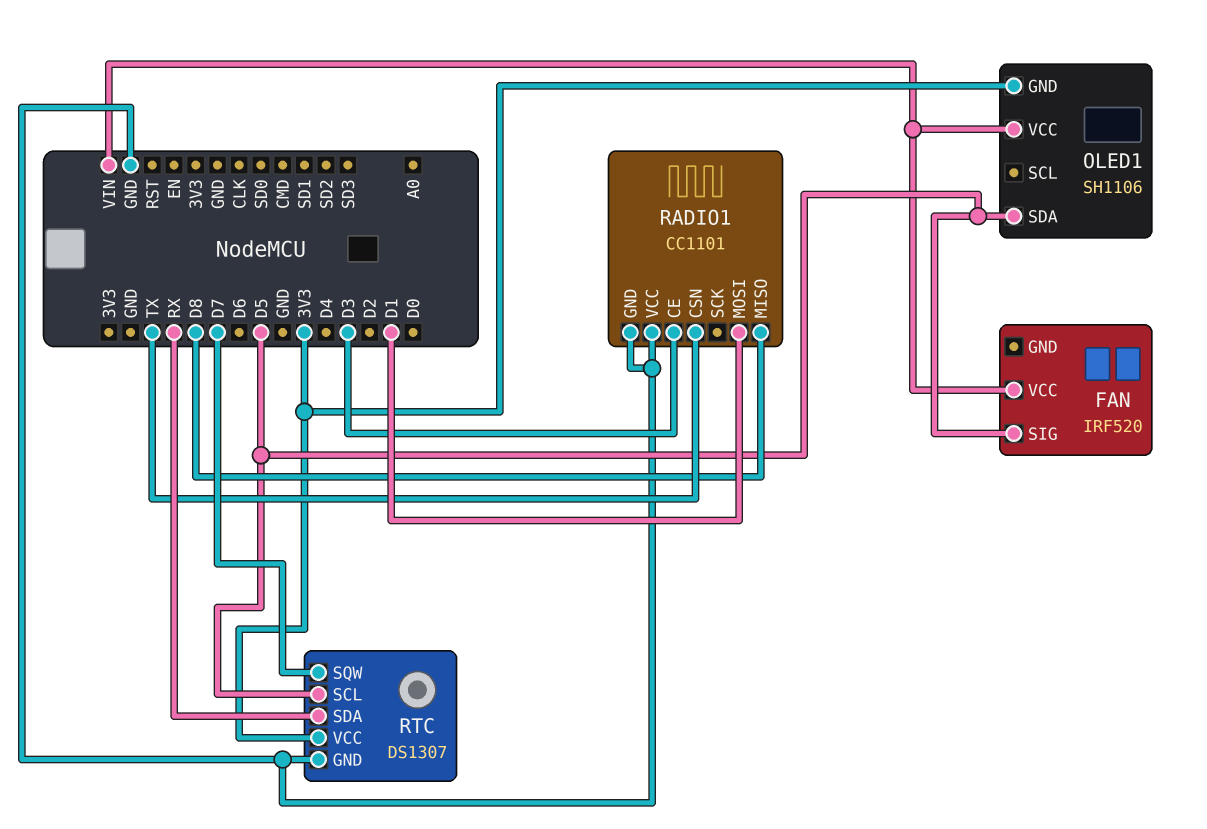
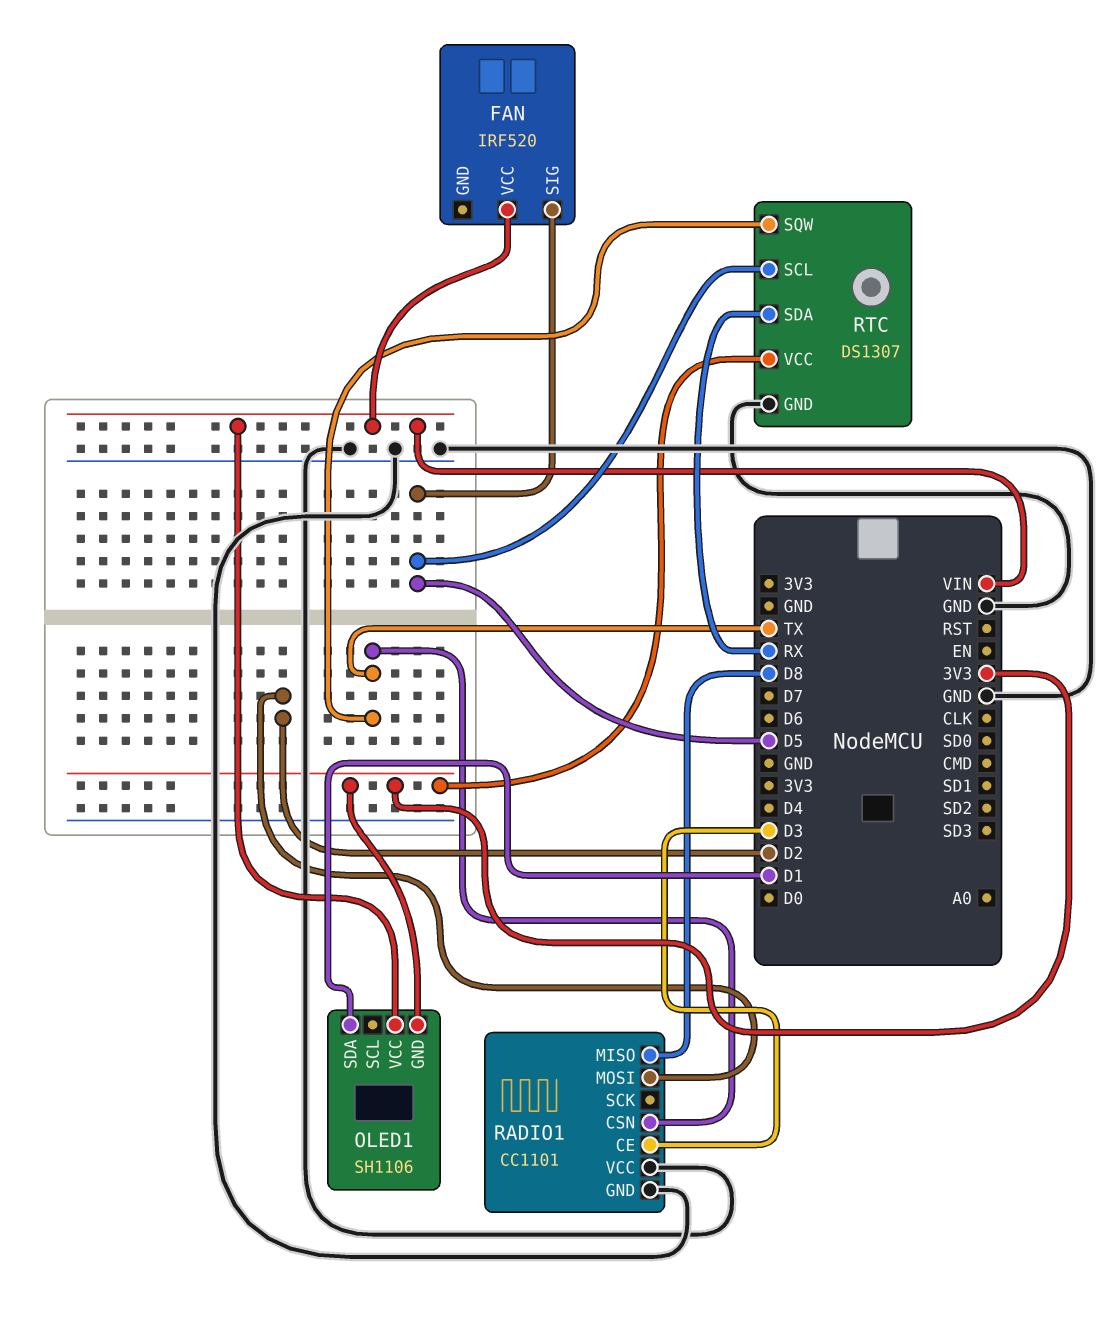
OLED1 pin SDA: D5 -> D1
RADIO1 pin MOSI: D1 -> D2
RTC pin SQW: D7 -> TX

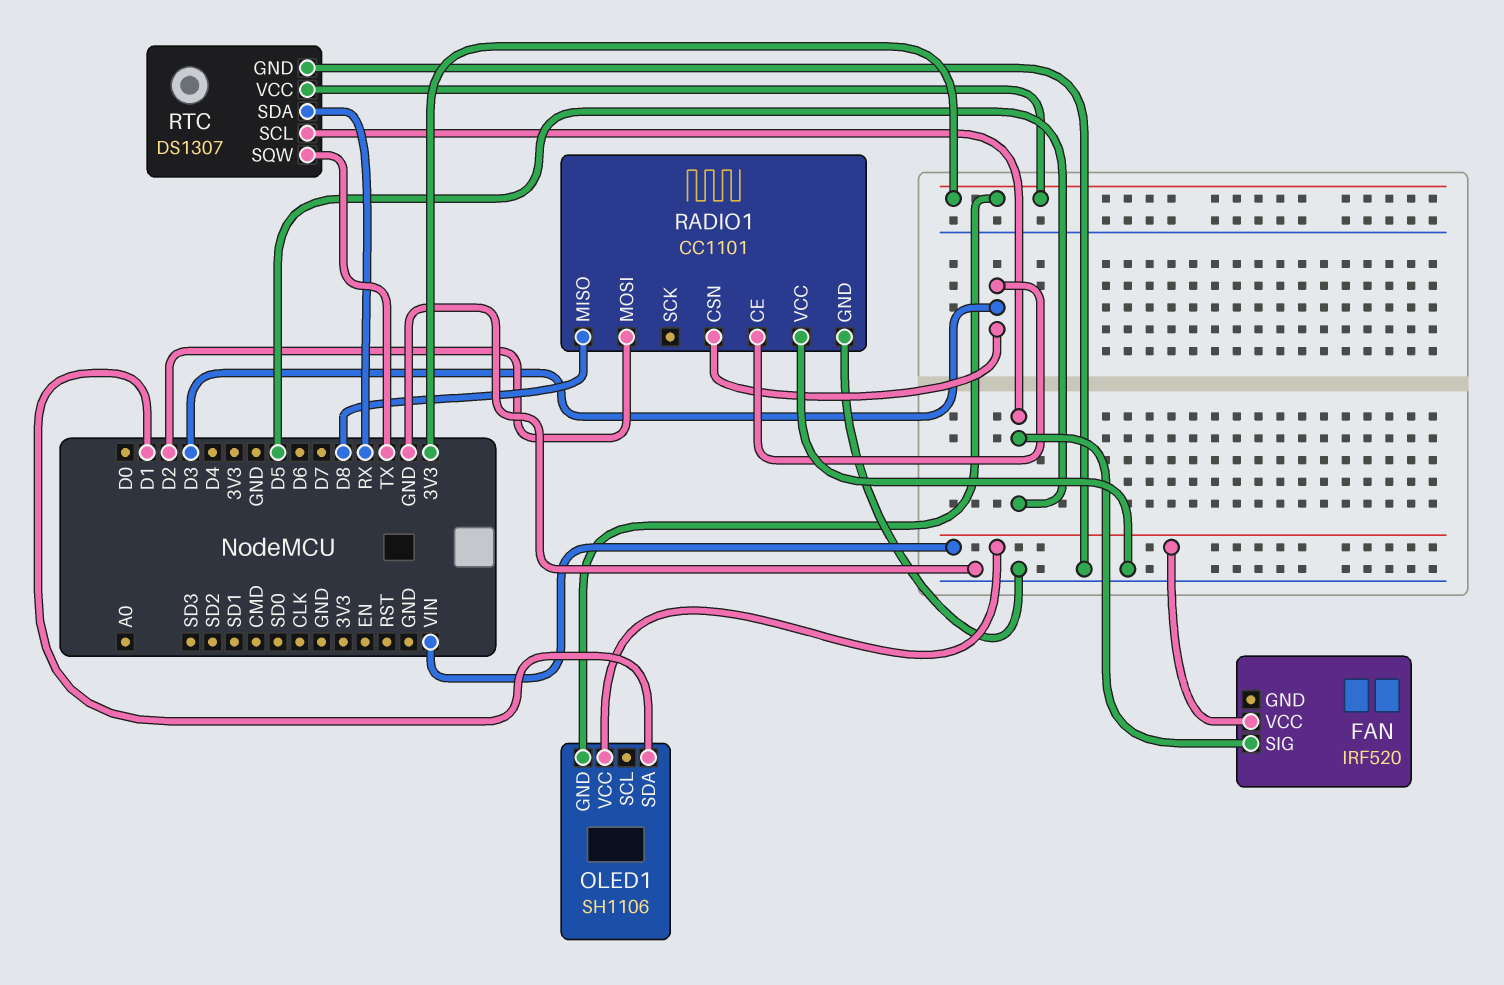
RADIO1 pin CSN: TX -> D3

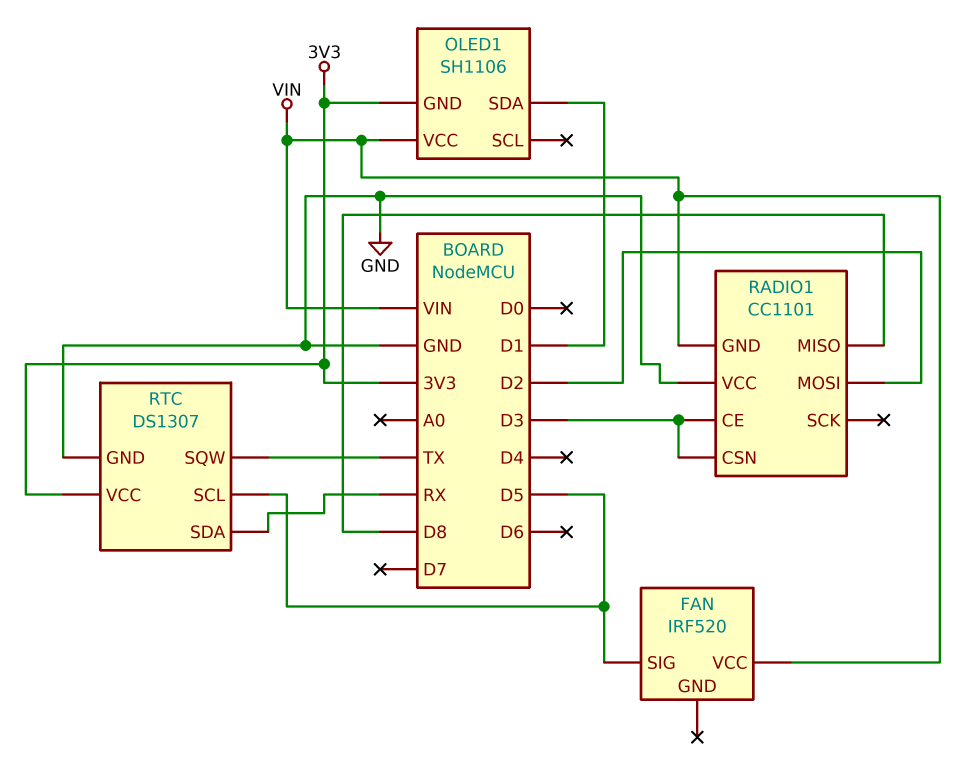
RADIO1 pin GND: GND -> VIN

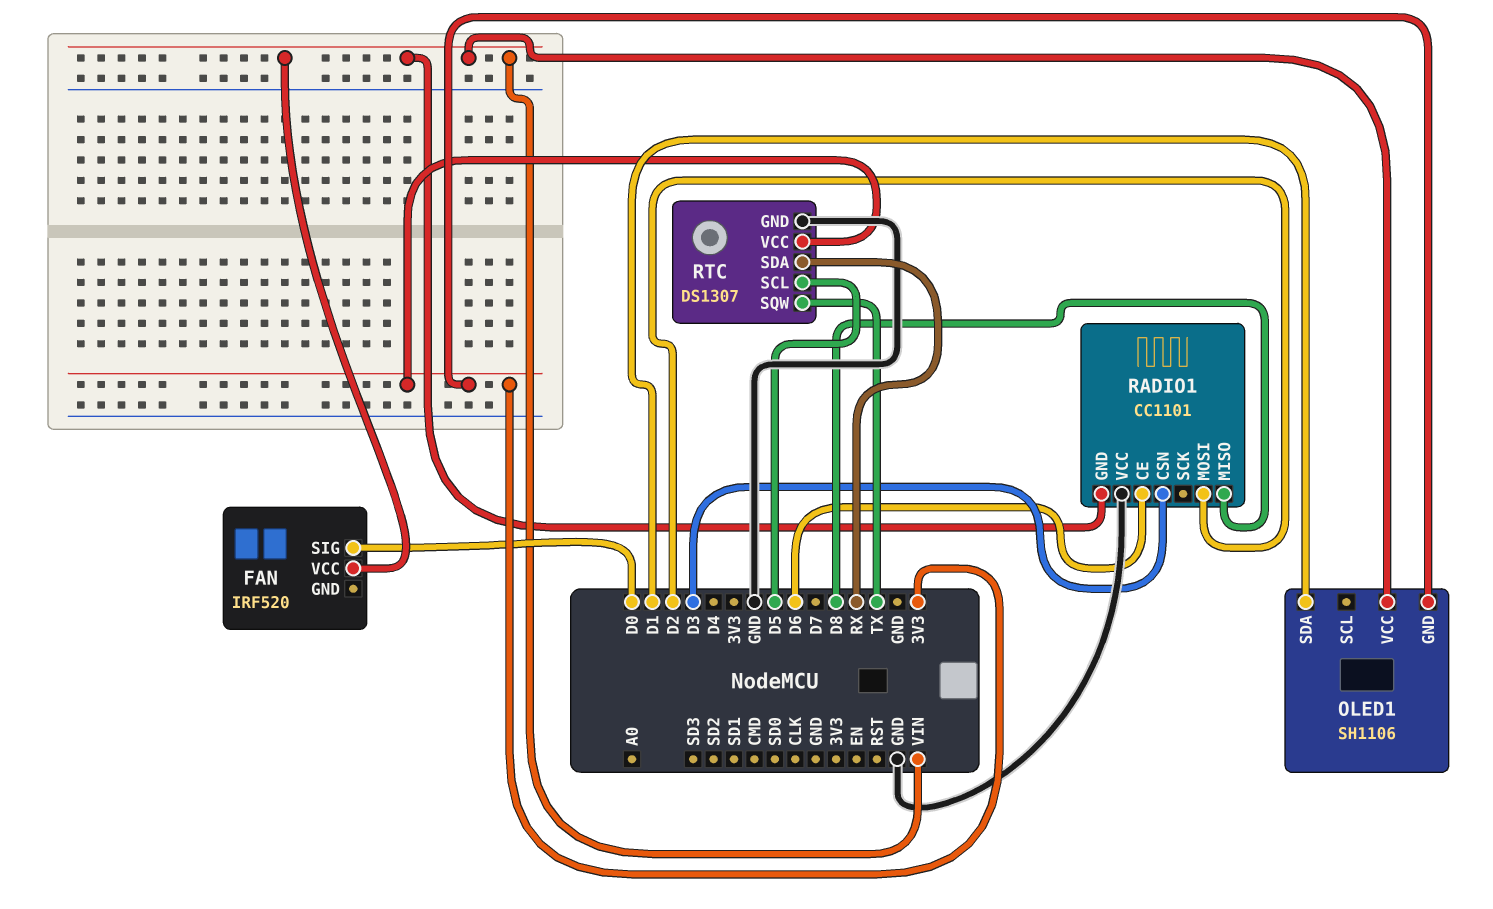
FAN pin SIG: D5 -> D0
RADIO1 pin CE: D3 -> D6

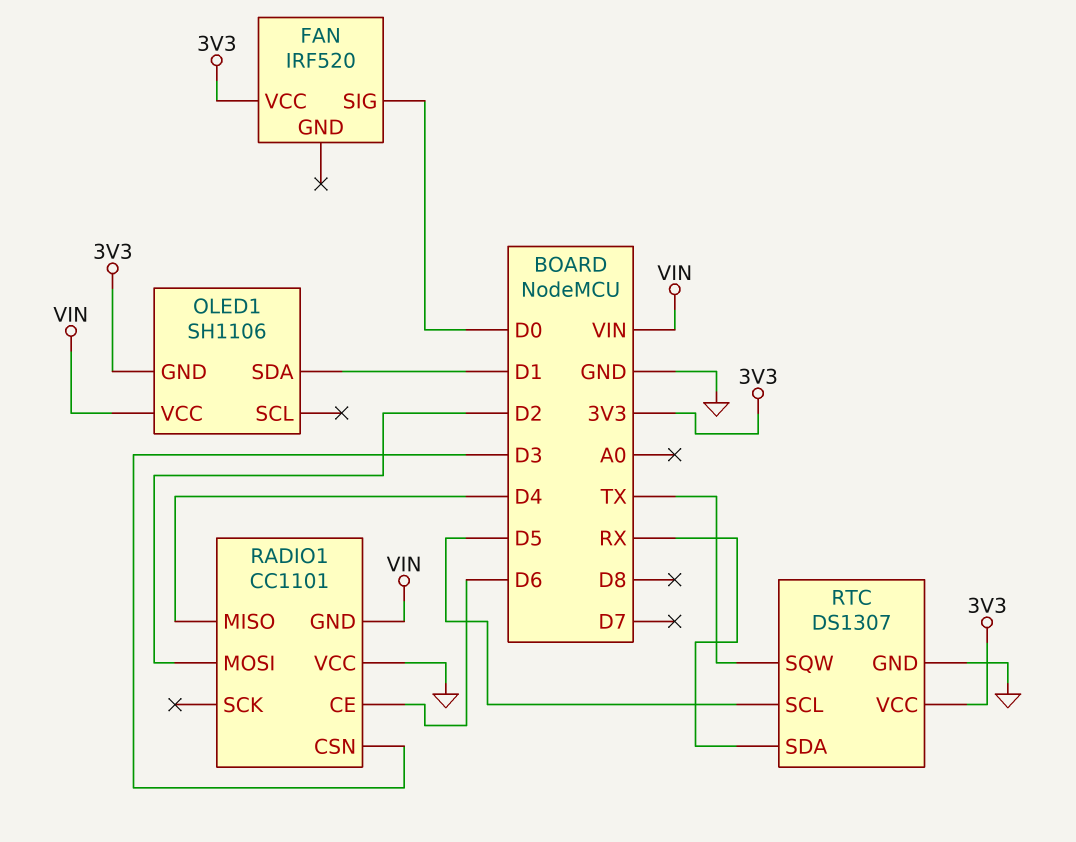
FAN pin VCC: VIN -> 3V3
RADIO1 pin MISO: D8 -> D4

